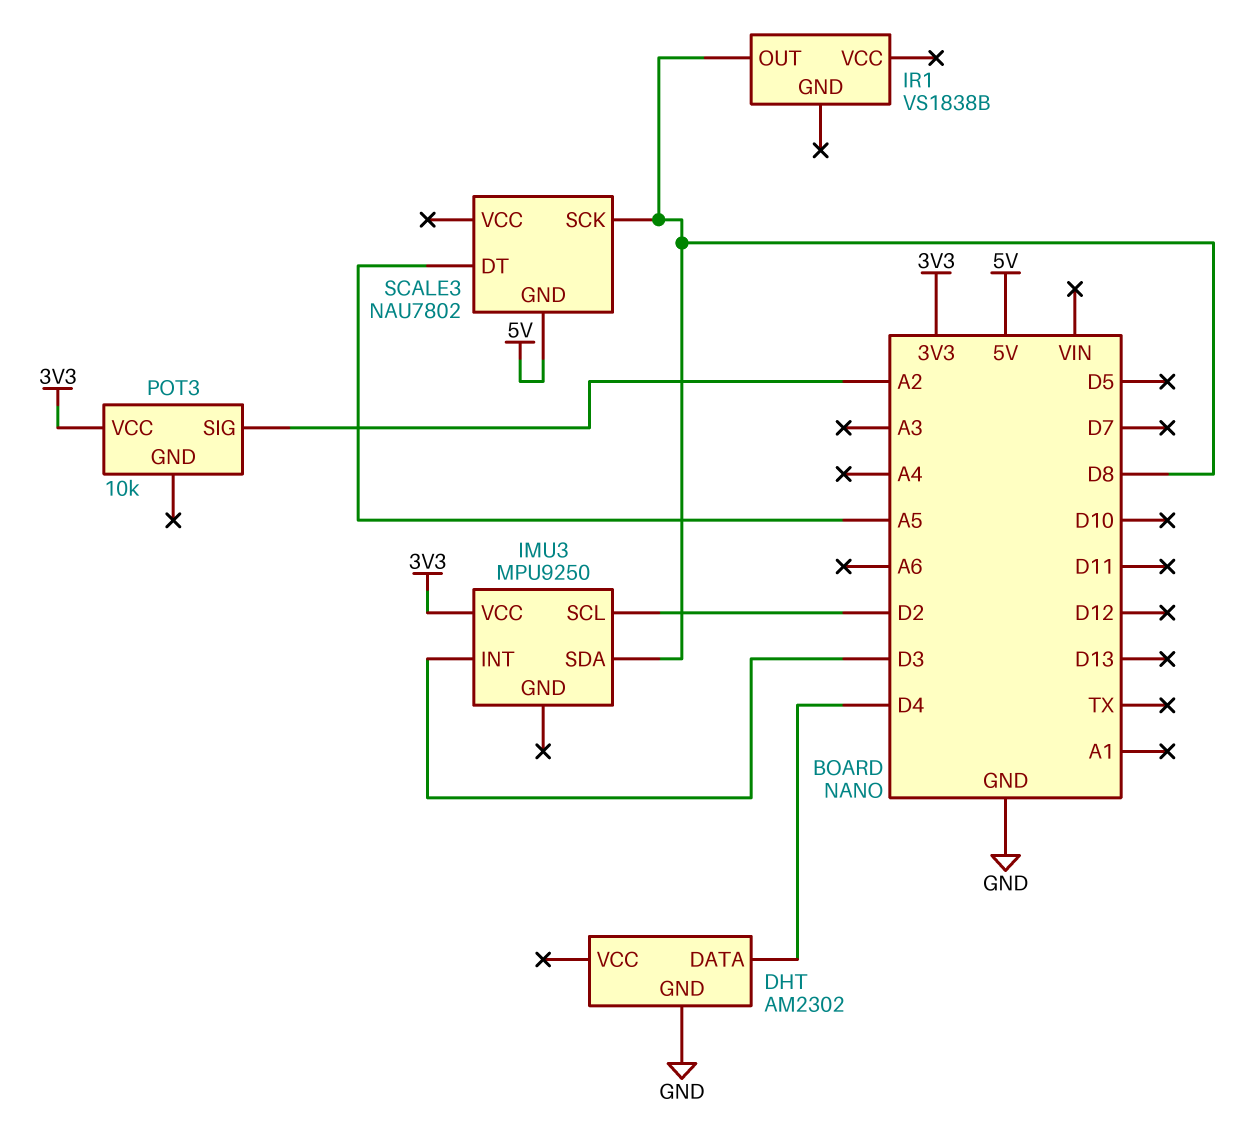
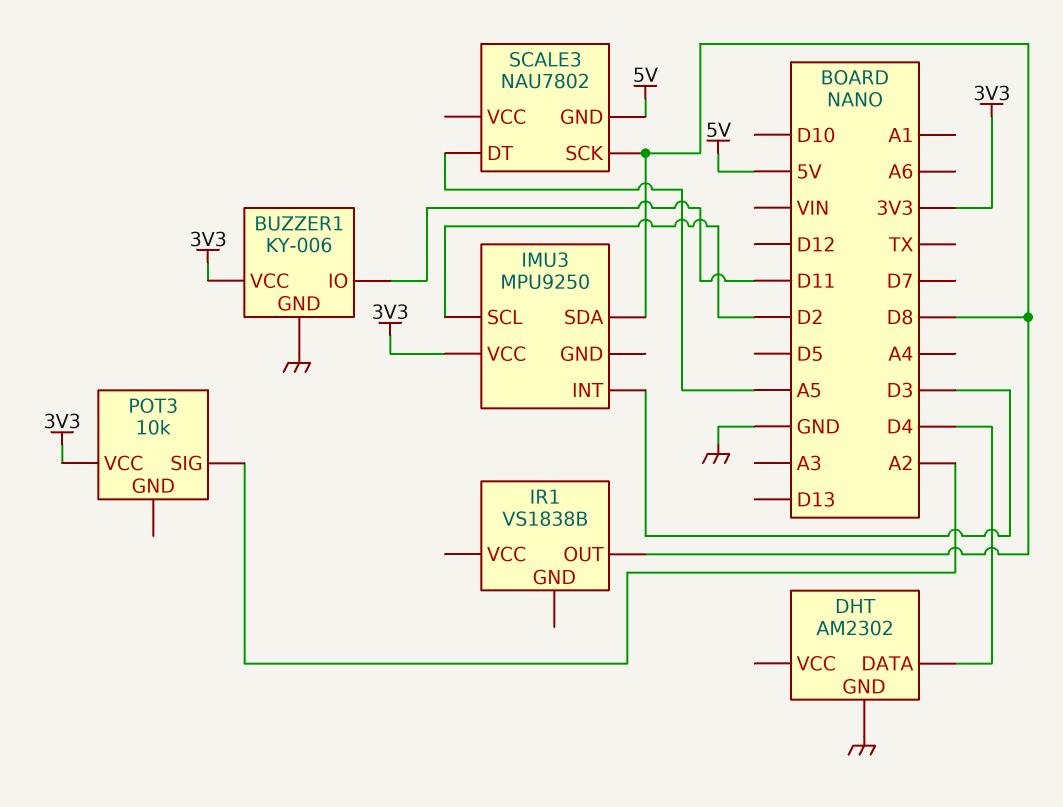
BUZZER1: none -> KY-006
BUZZER1 pin GND: none -> GND
BUZZER1 pin IO: none -> D11
BUZZER1 pin VCC: none -> 3V3

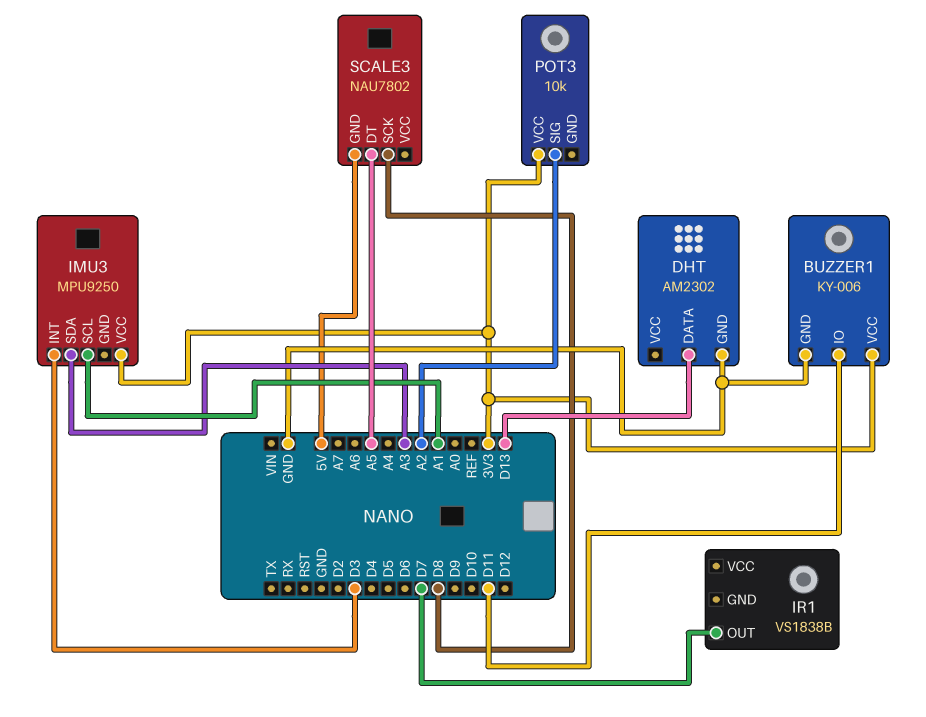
DHT pin DATA: D4 -> D13
IMU3 pin SCL: D2 -> A1
IMU3 pin SDA: D8 -> A3
IR1 pin OUT: D8 -> D7

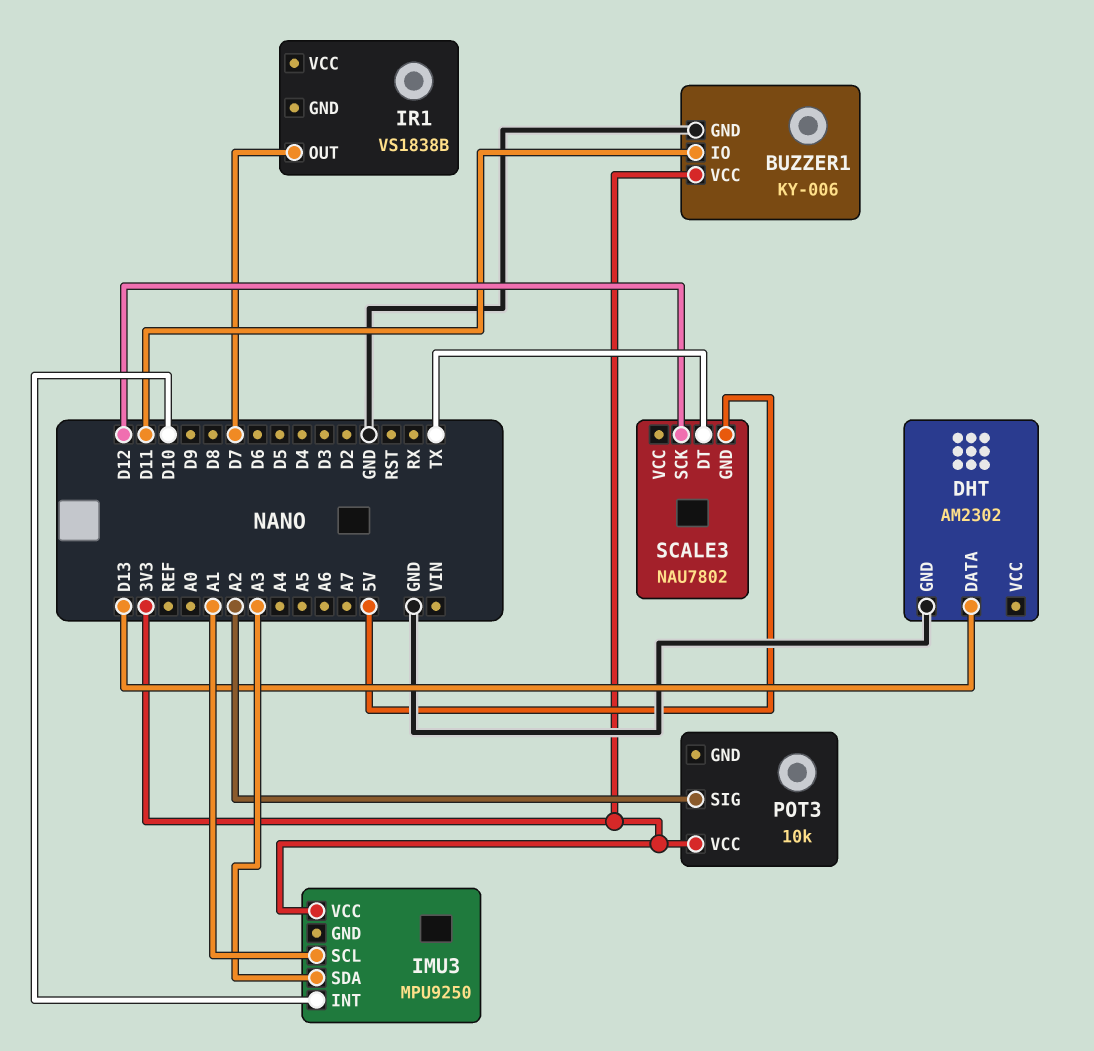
IMU3 pin INT: D3 -> D10
SCALE3 pin DT: A5 -> TX
SCALE3 pin SCK: D8 -> D12

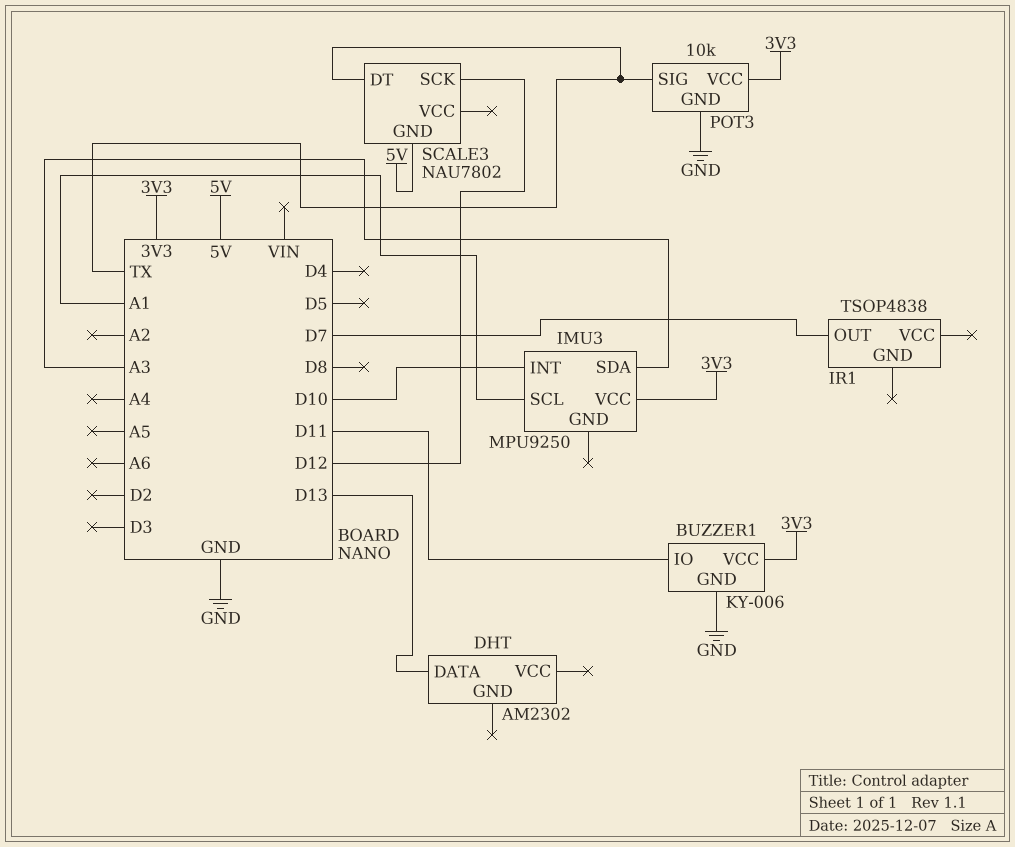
DHT pin GND: GND -> none
IR1: VS1838B -> TSOP4838
POT3 pin GND: none -> GND
POT3 pin SIG: A2 -> TX

